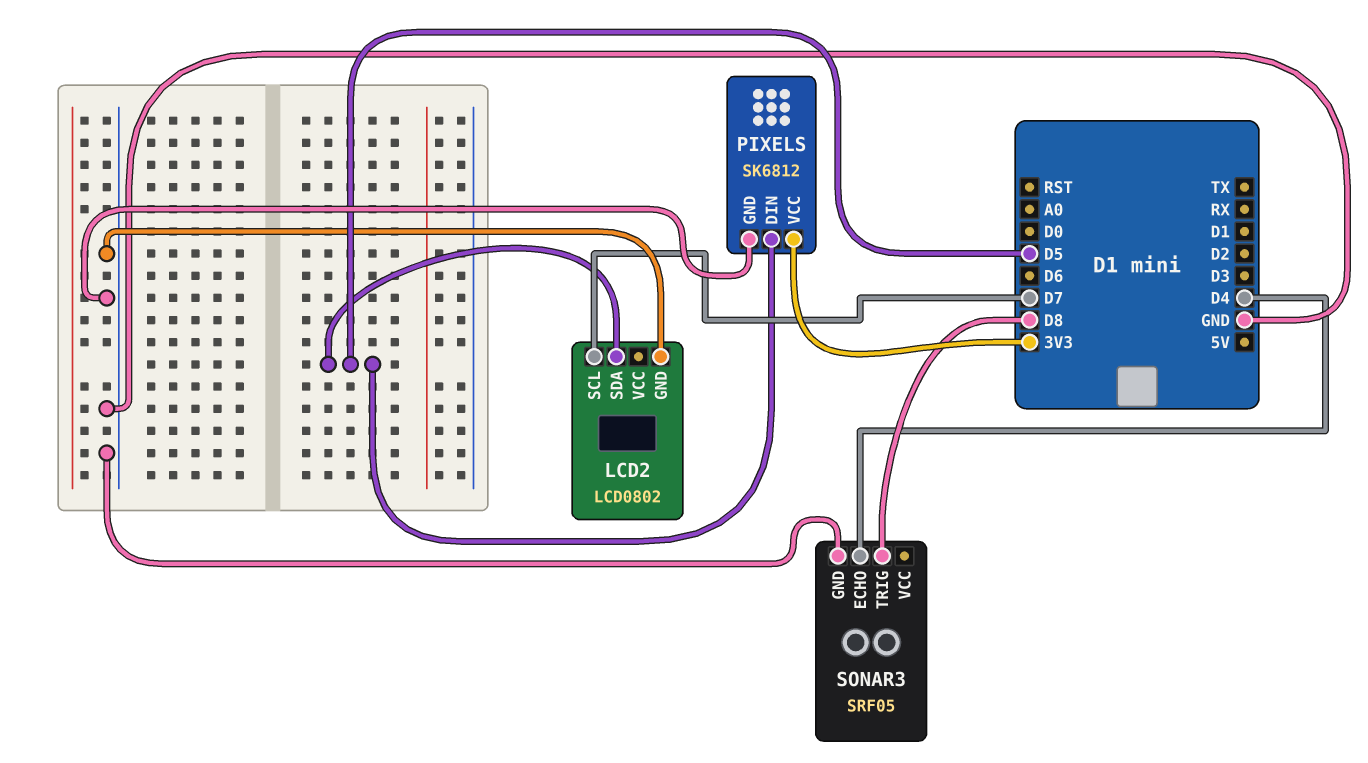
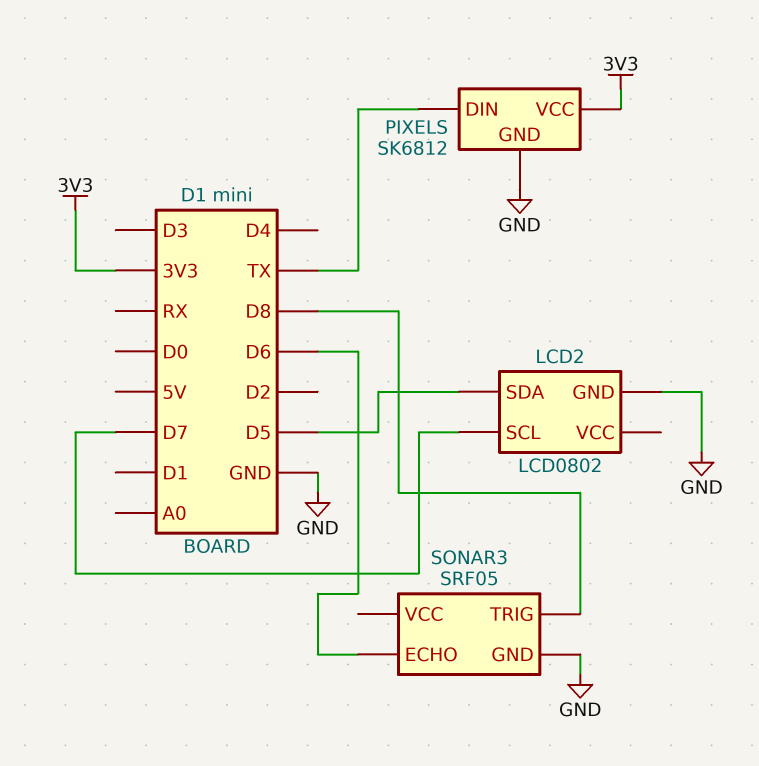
PIXELS pin DIN: D5 -> TX
SONAR3 pin ECHO: D4 -> D6

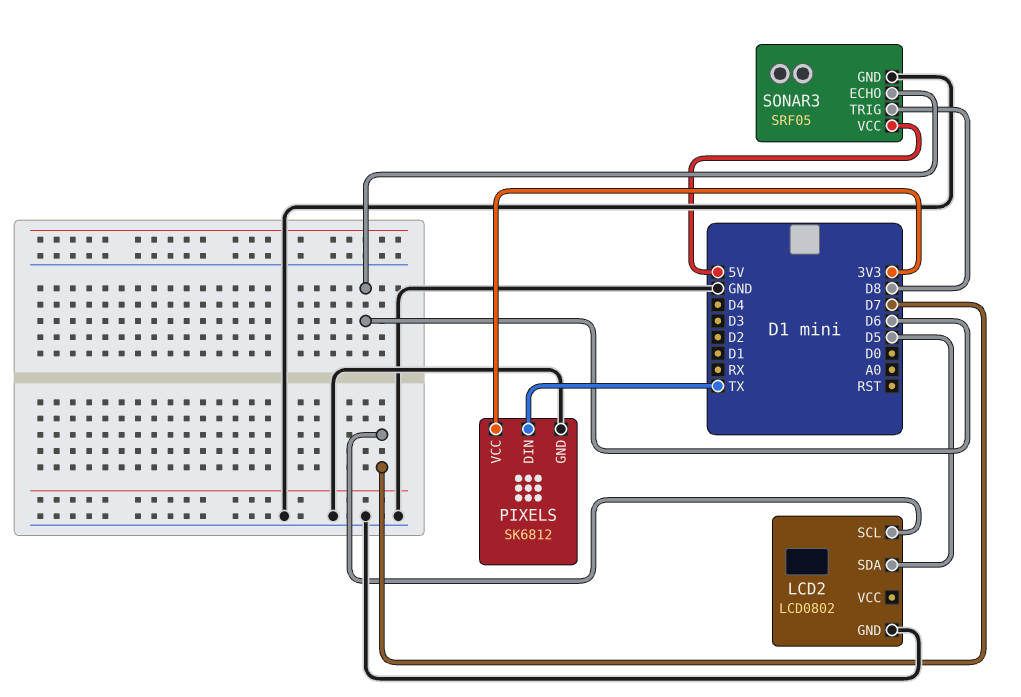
SONAR3 pin VCC: none -> 5V

